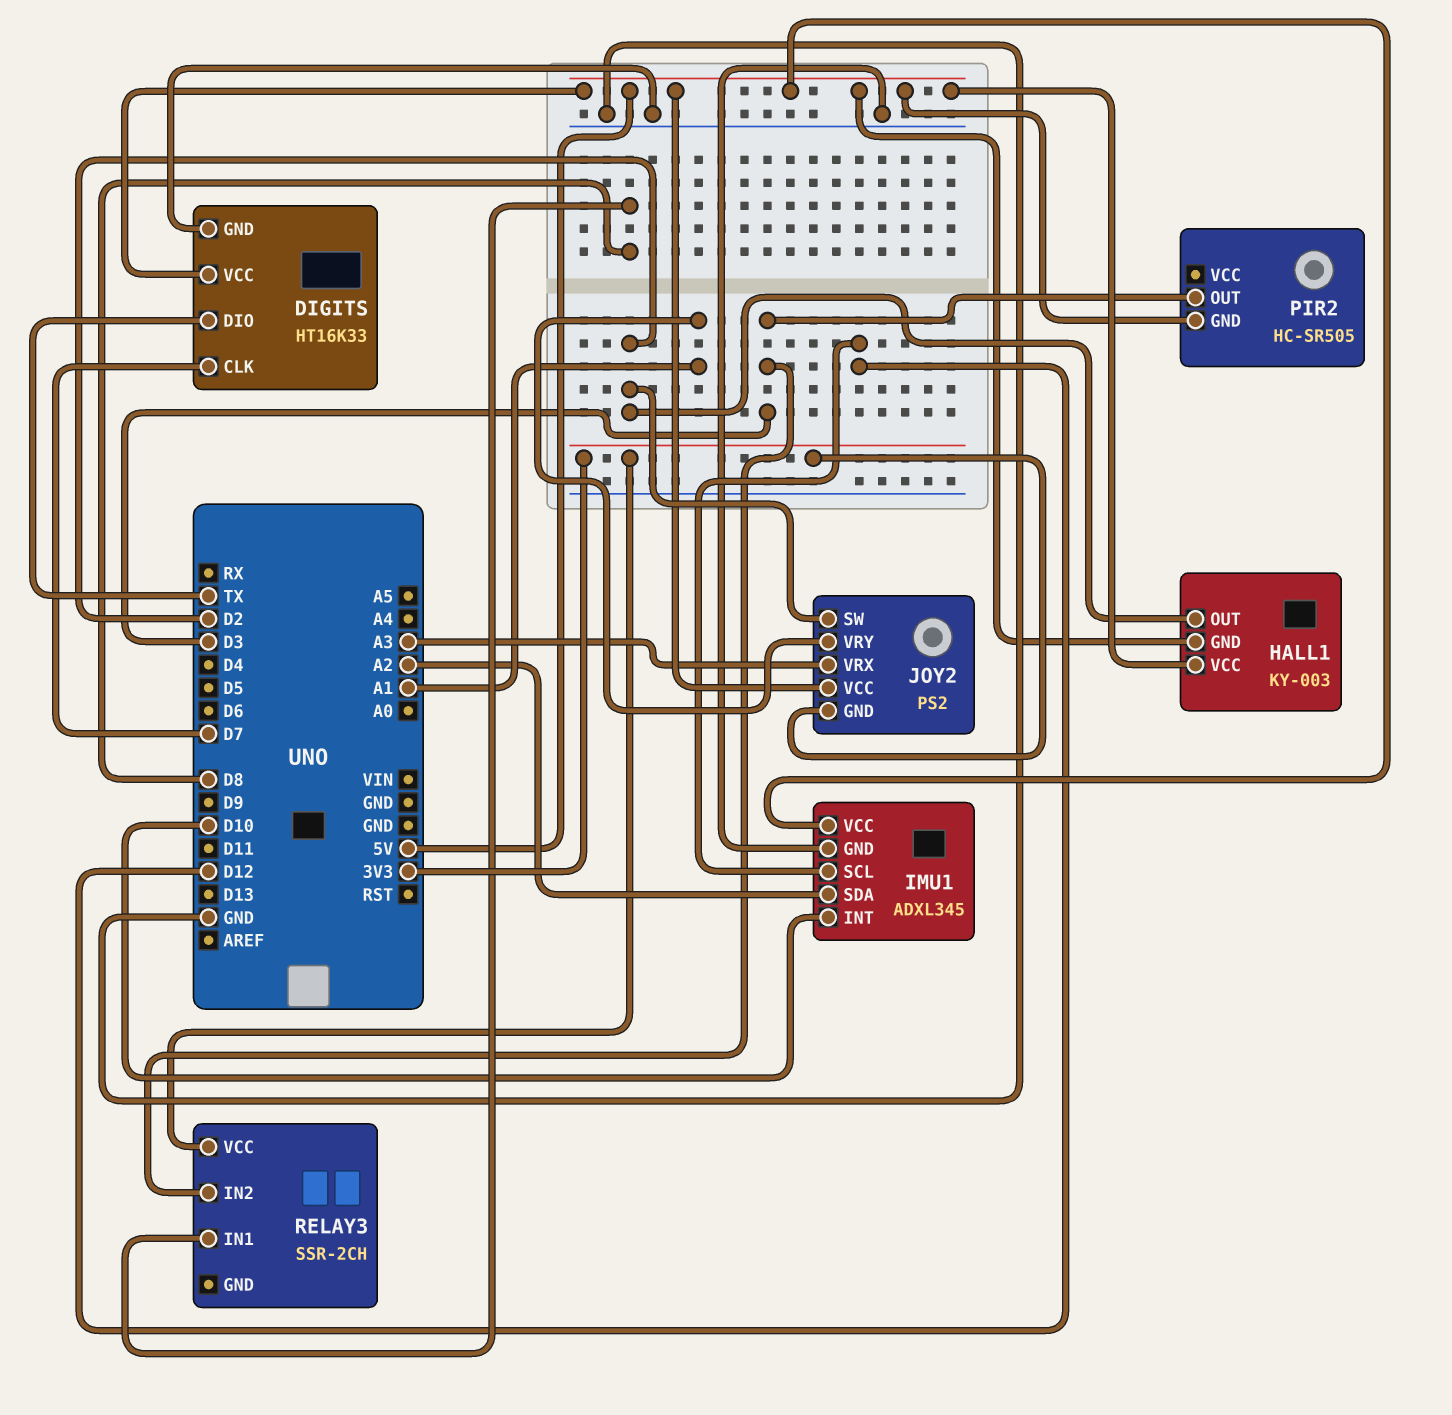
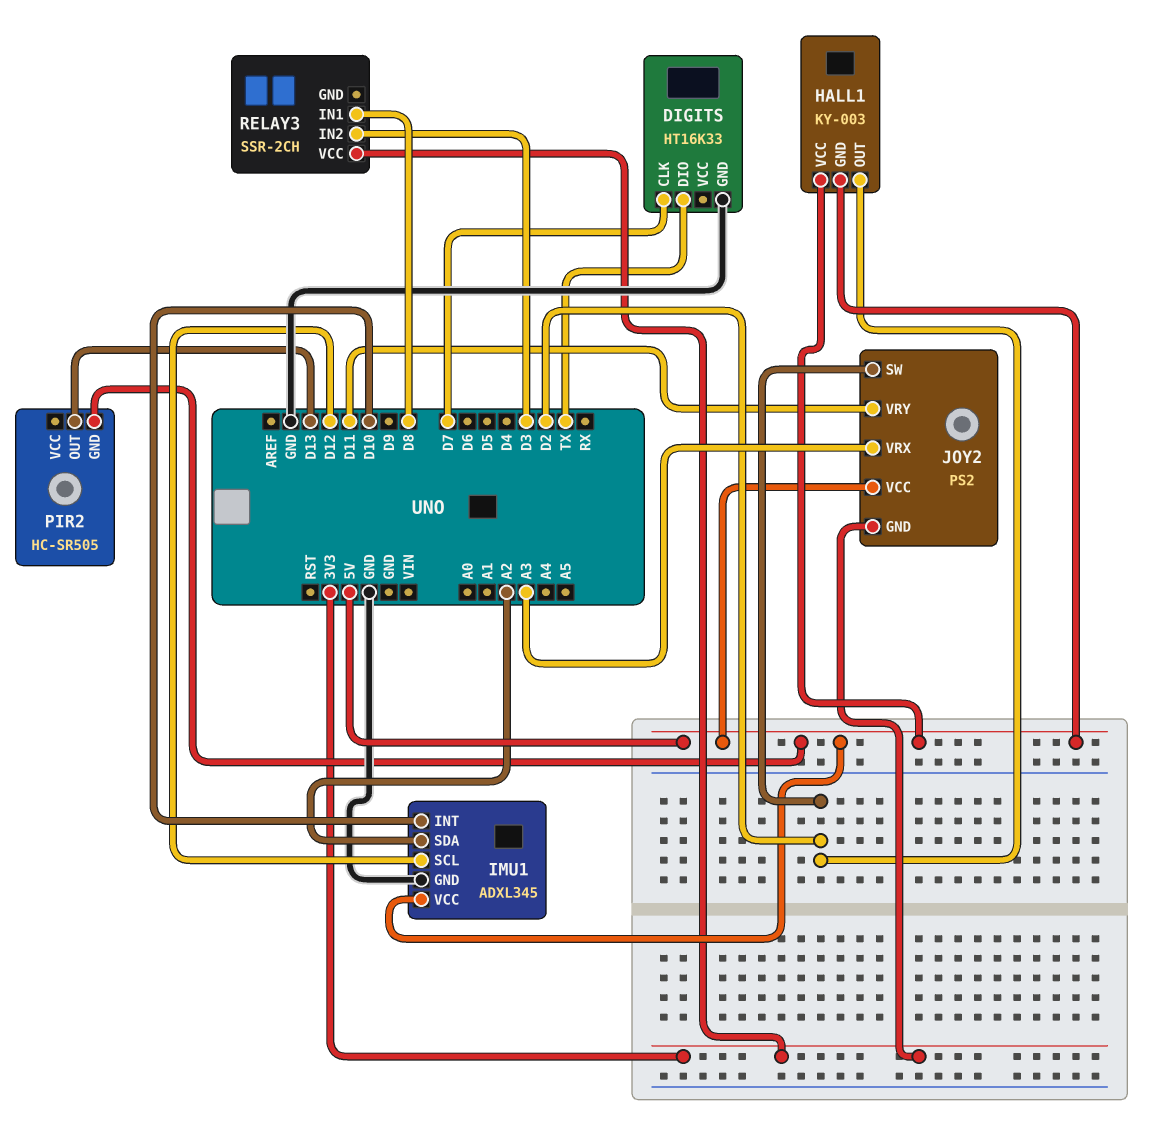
DIGITS pin VCC: 5V -> none
JOY2 pin VRY: A1 -> D11
PIR2 pin OUT: D3 -> D13

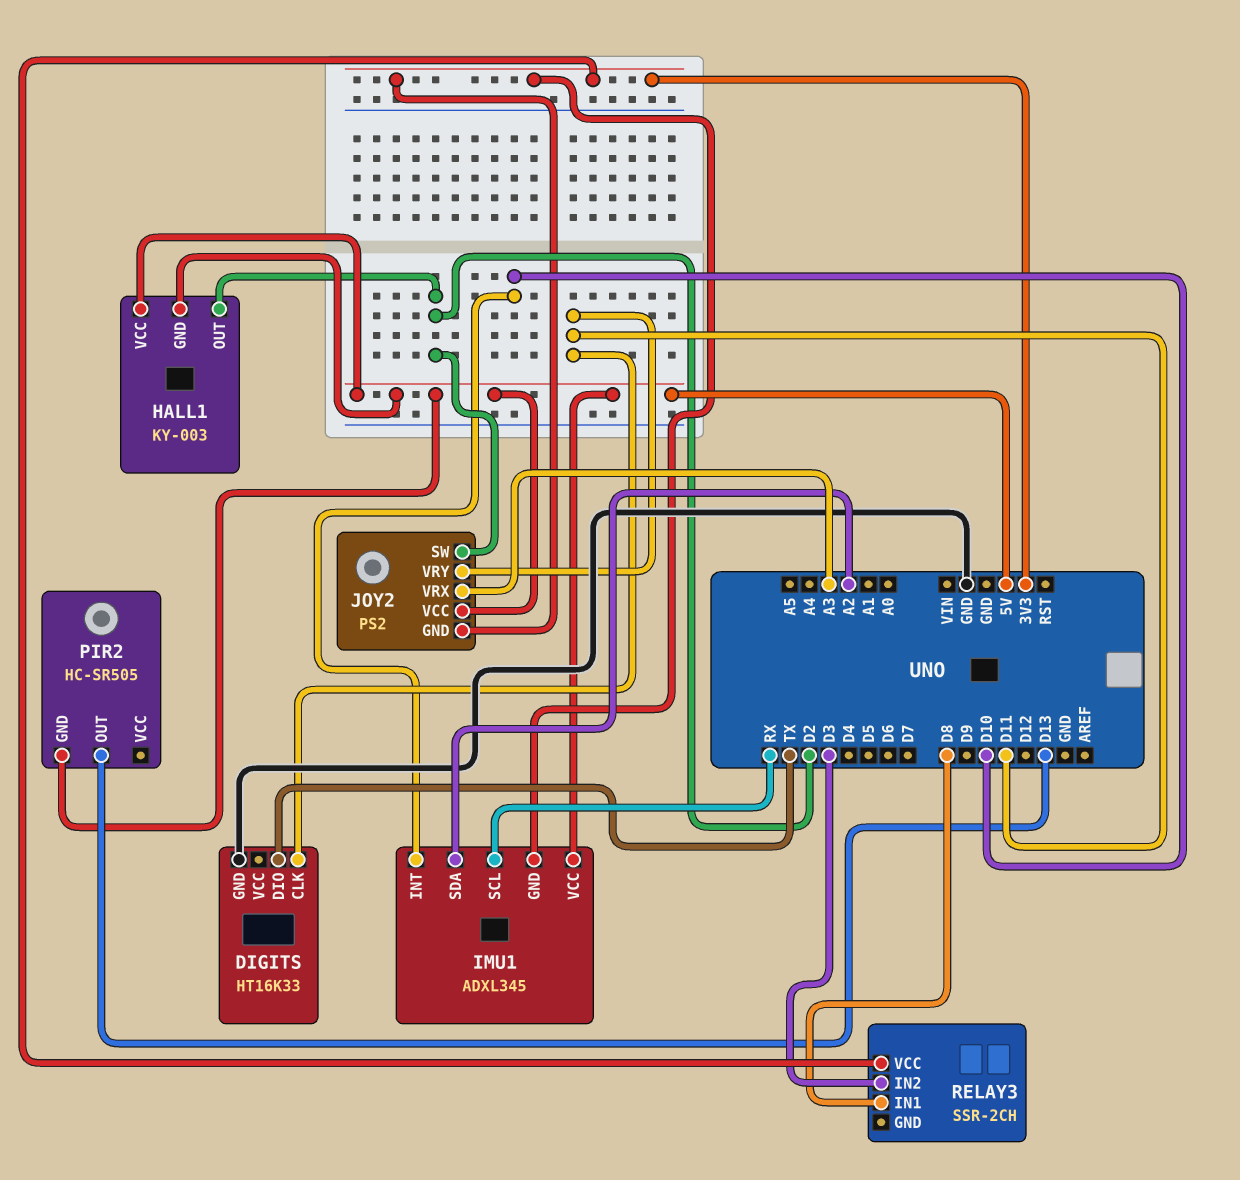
DIGITS pin CLK: D7 -> D11
IMU1 pin GND: GND -> 3V3
IMU1 pin SCL: D12 -> RX

